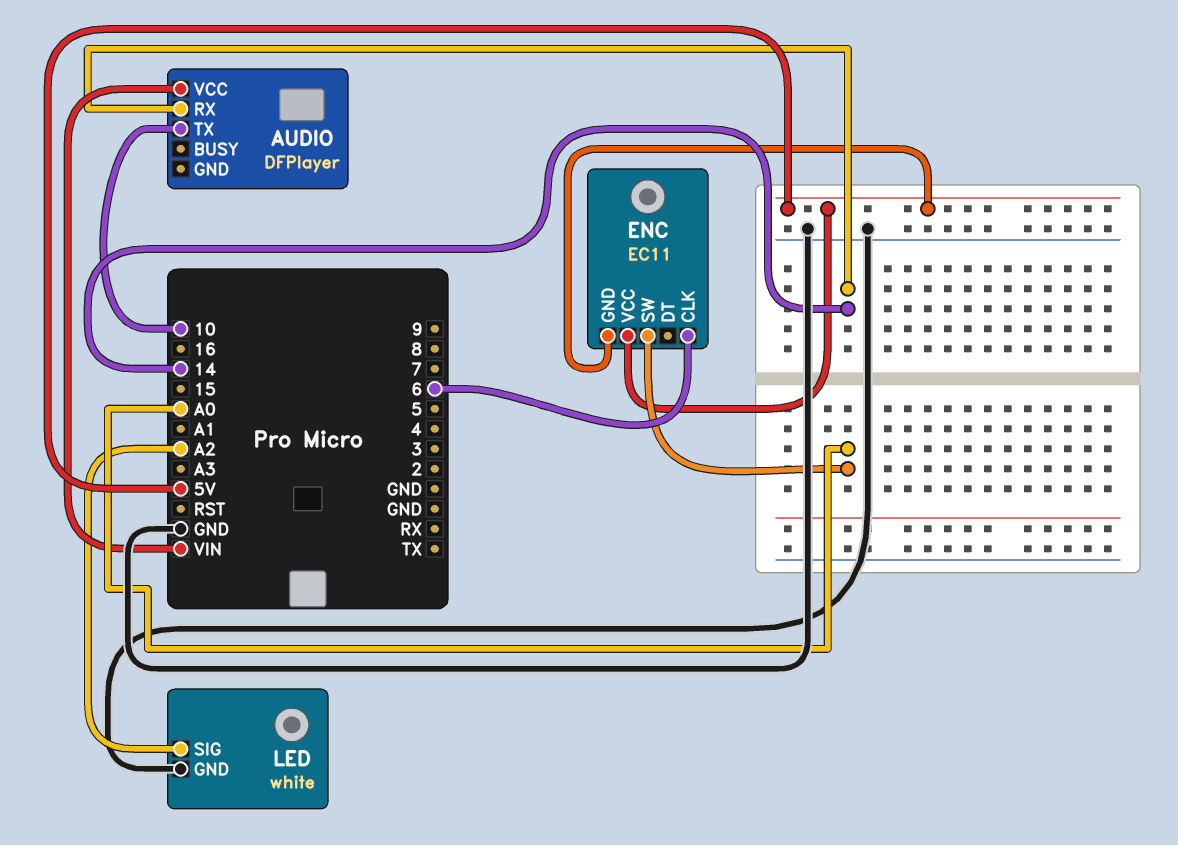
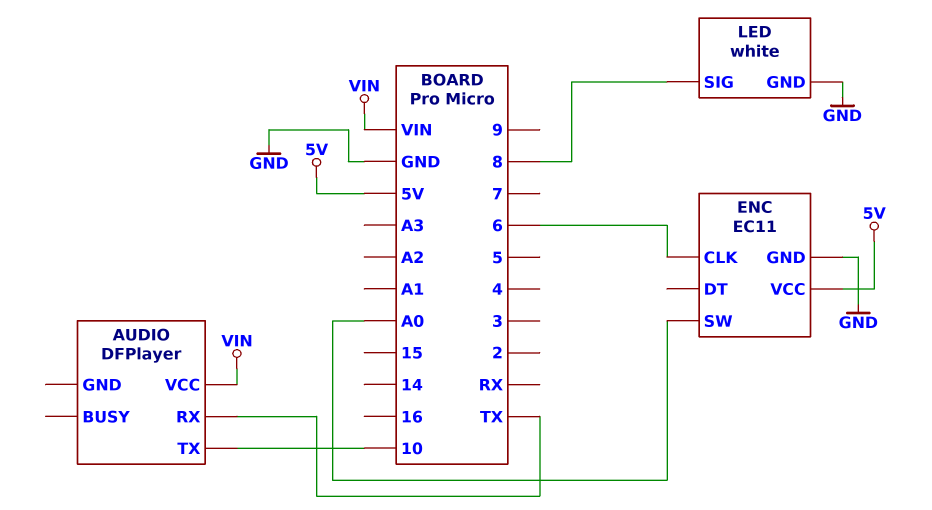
AUDIO pin RX: 14 -> TX
ENC pin GND: 5V -> GND
LED pin SIG: A2 -> 8

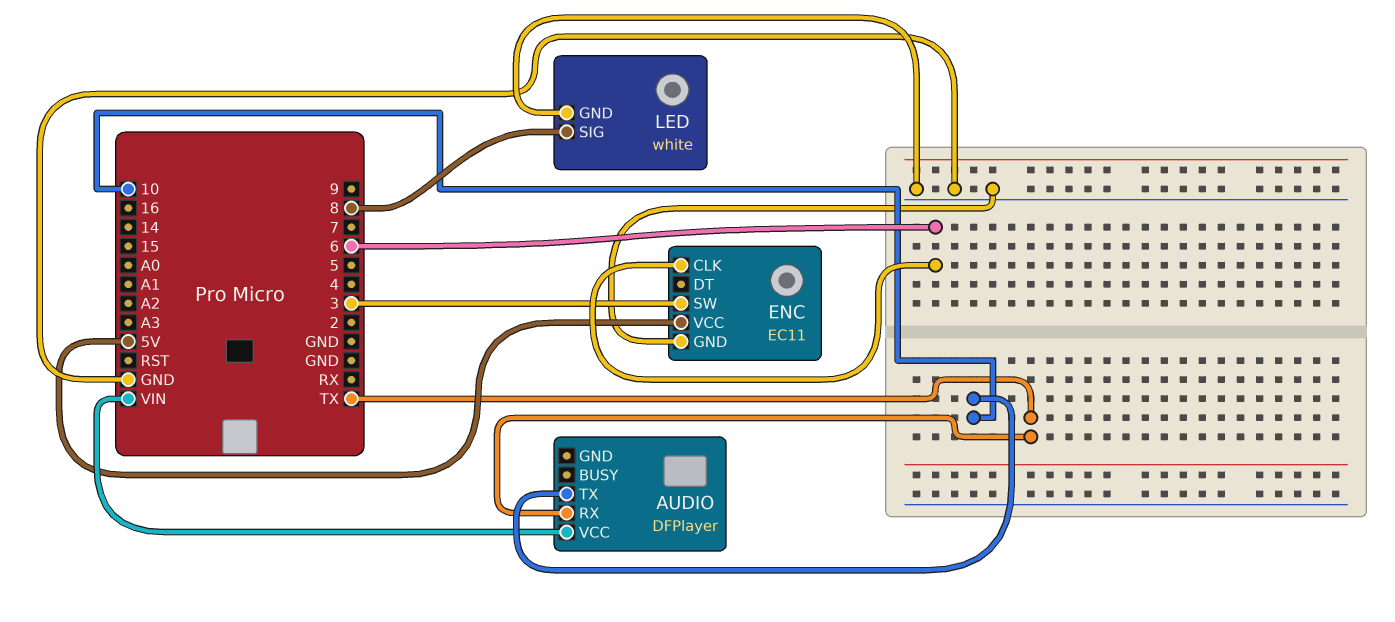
ENC pin SW: A0 -> 3

